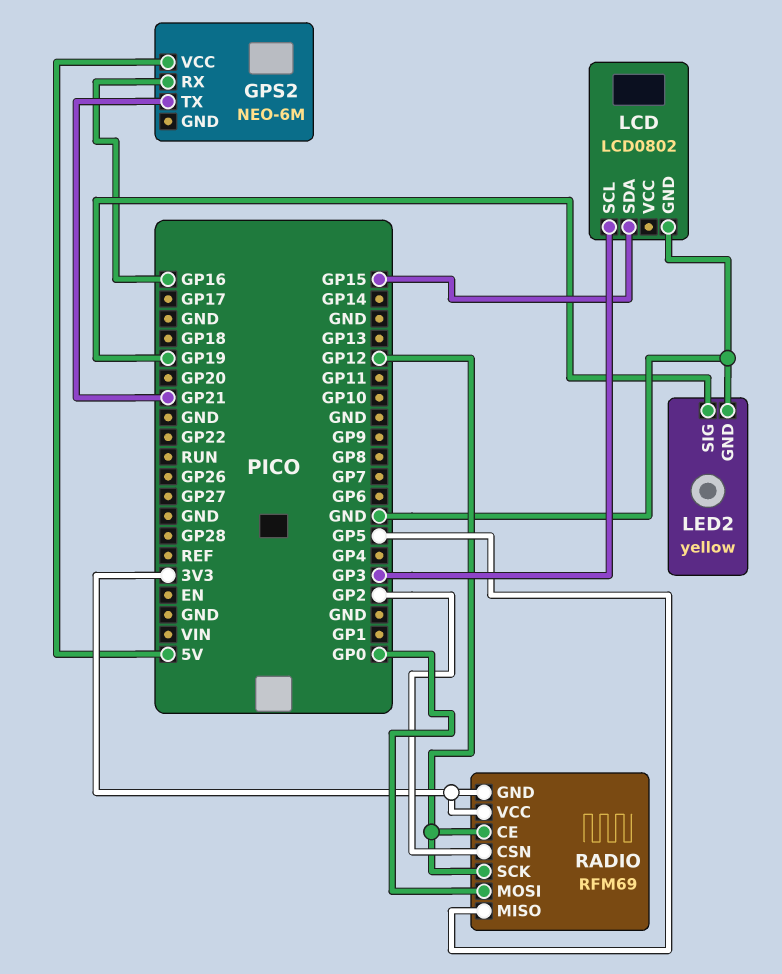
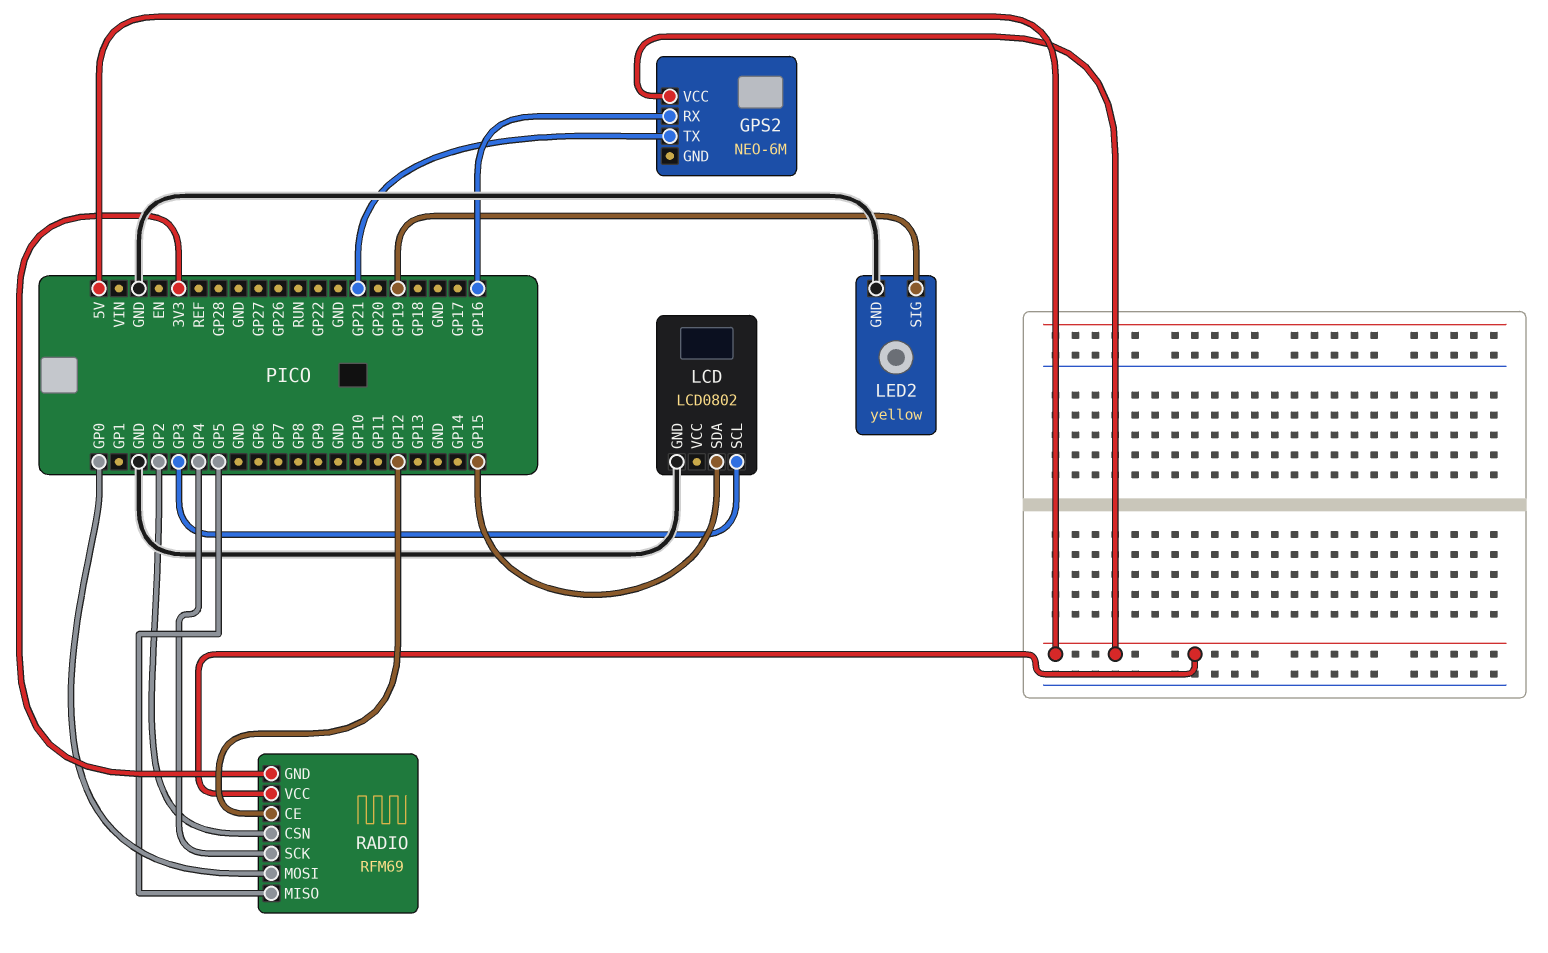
RADIO pin SCK: GP12 -> GP4
RADIO pin VCC: 3V3 -> 5V

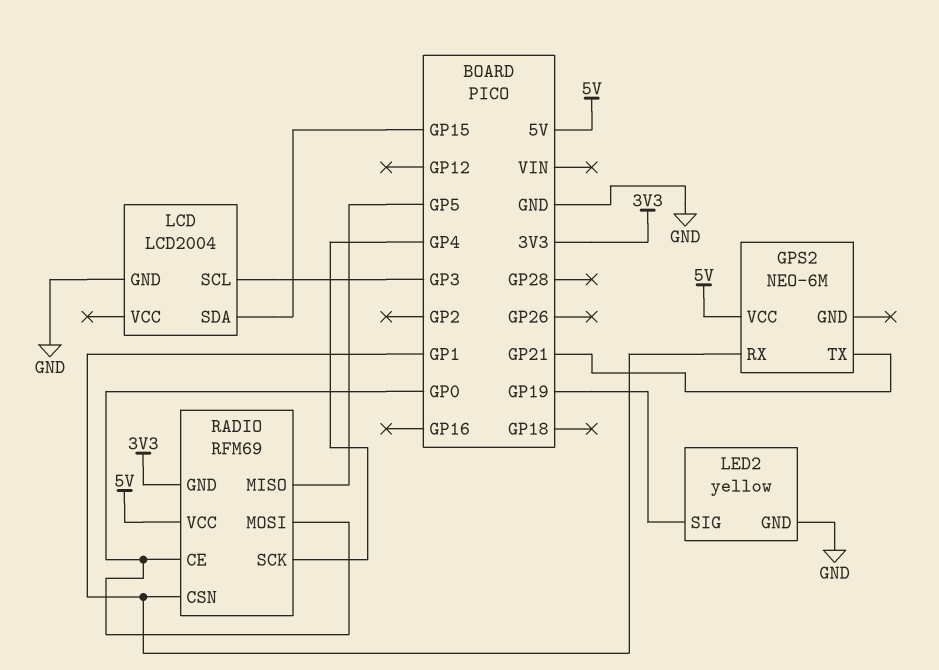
GPS2 pin RX: GP16 -> GP1
LCD: LCD0802 -> LCD2004
RADIO pin CE: GP12 -> GP0
RADIO pin CSN: GP2 -> GP1

